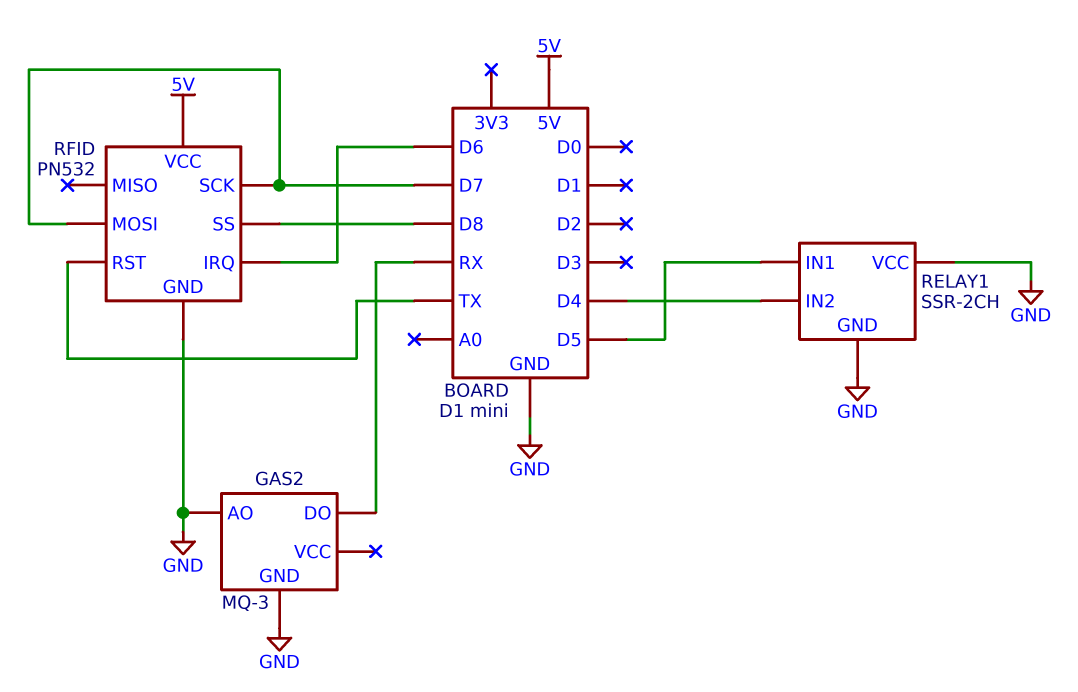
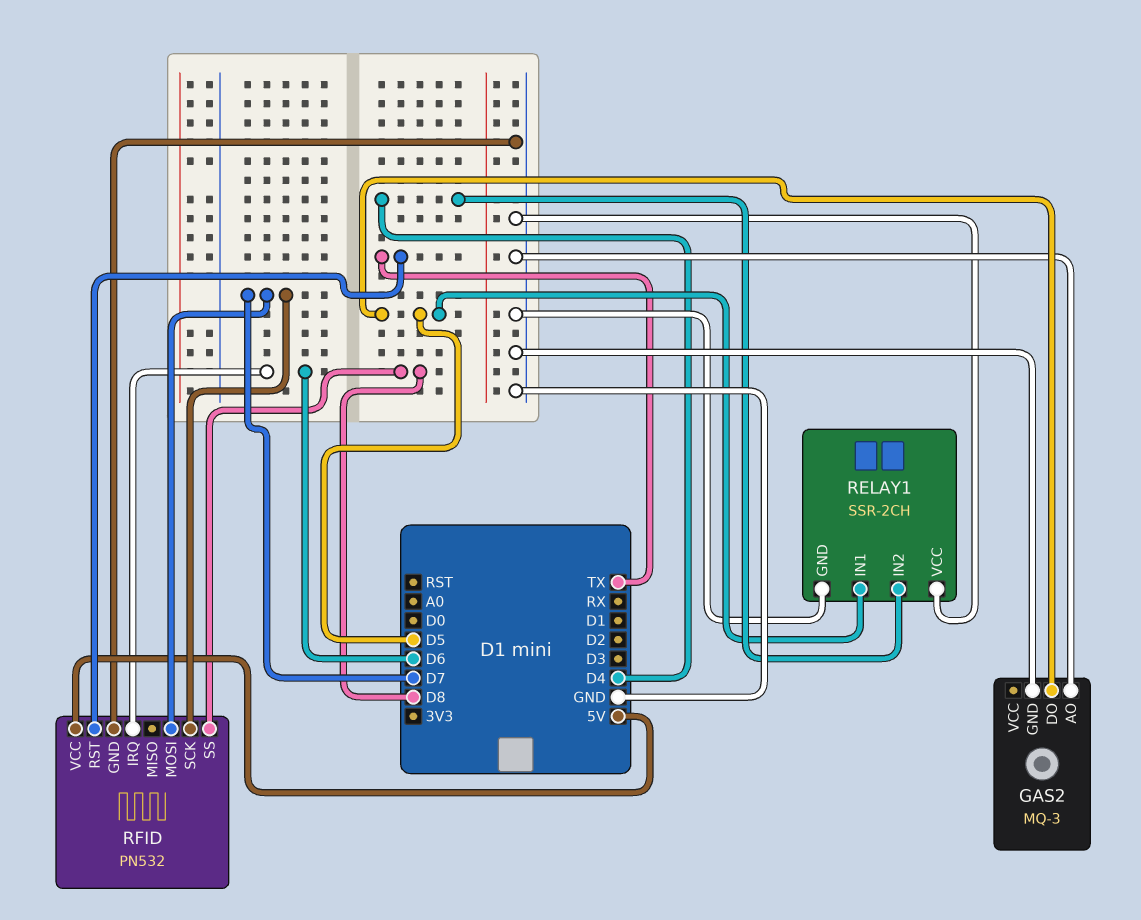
GAS2 pin DO: RX -> D5

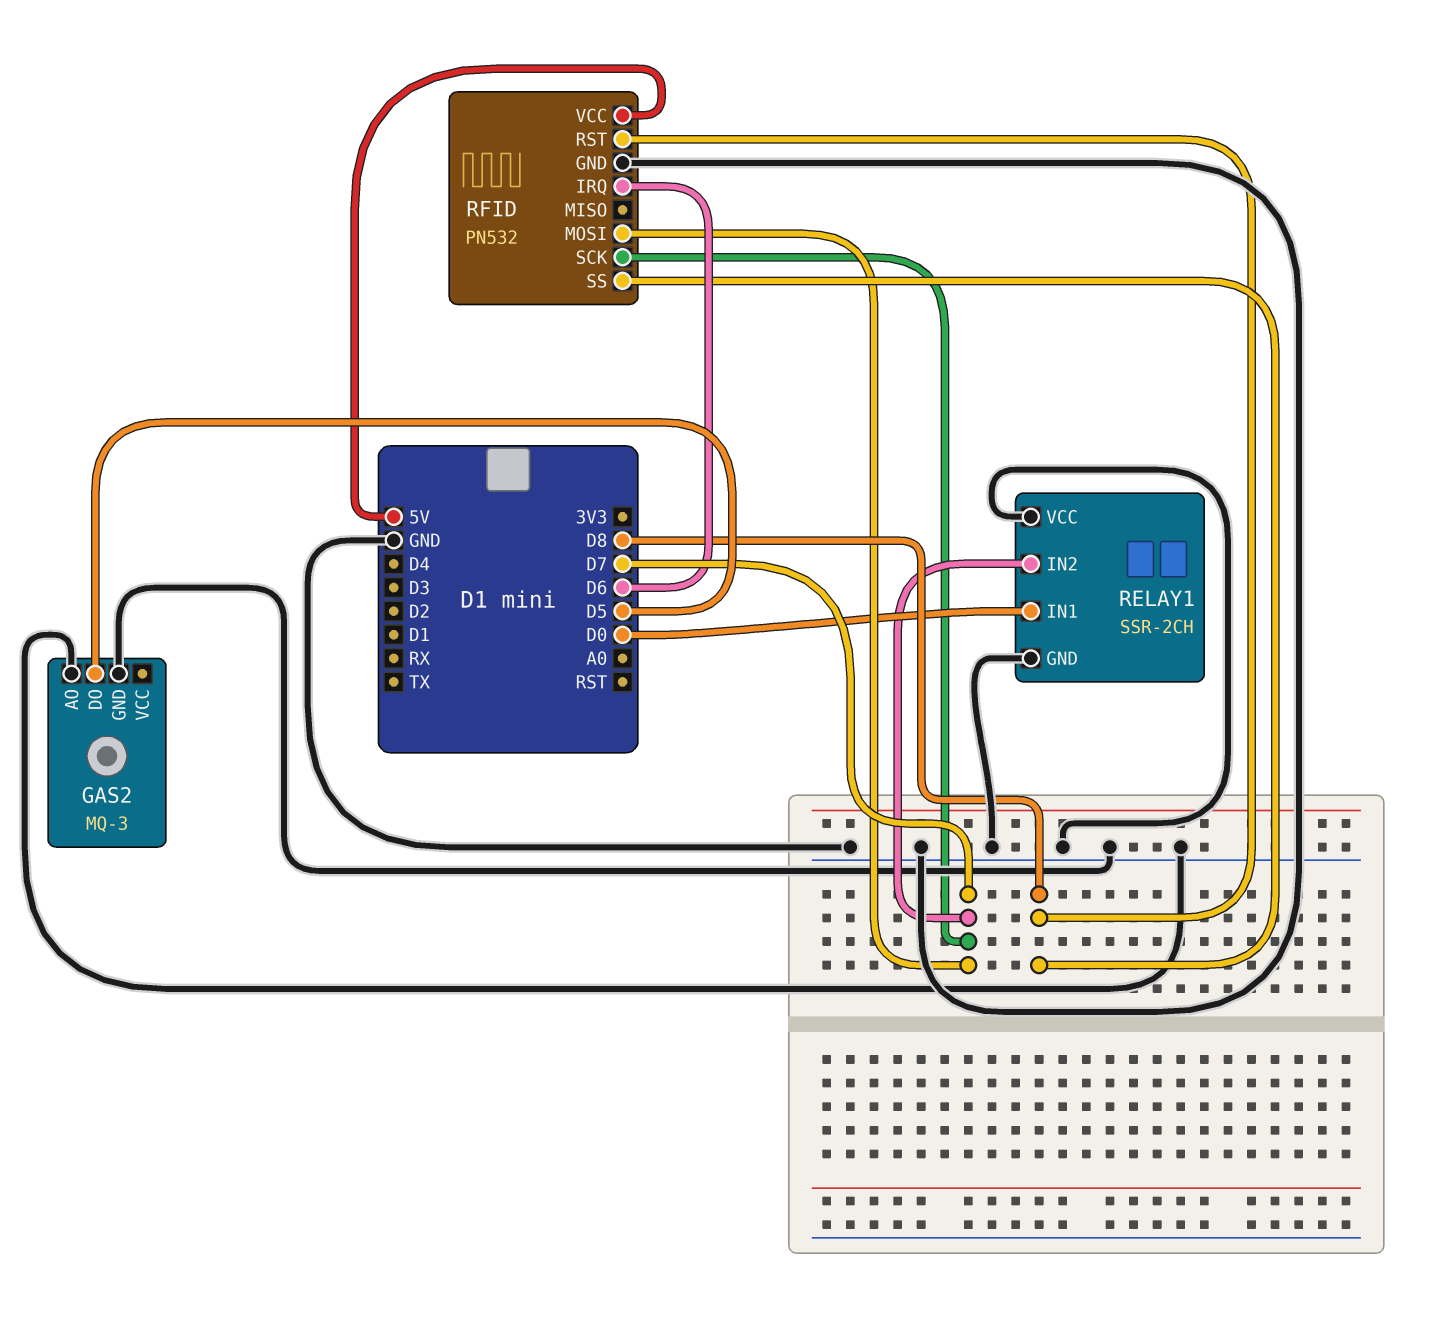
RELAY1 pin IN1: D5 -> D0
RELAY1 pin IN2: D4 -> D7
RFID pin RST: TX -> D8

